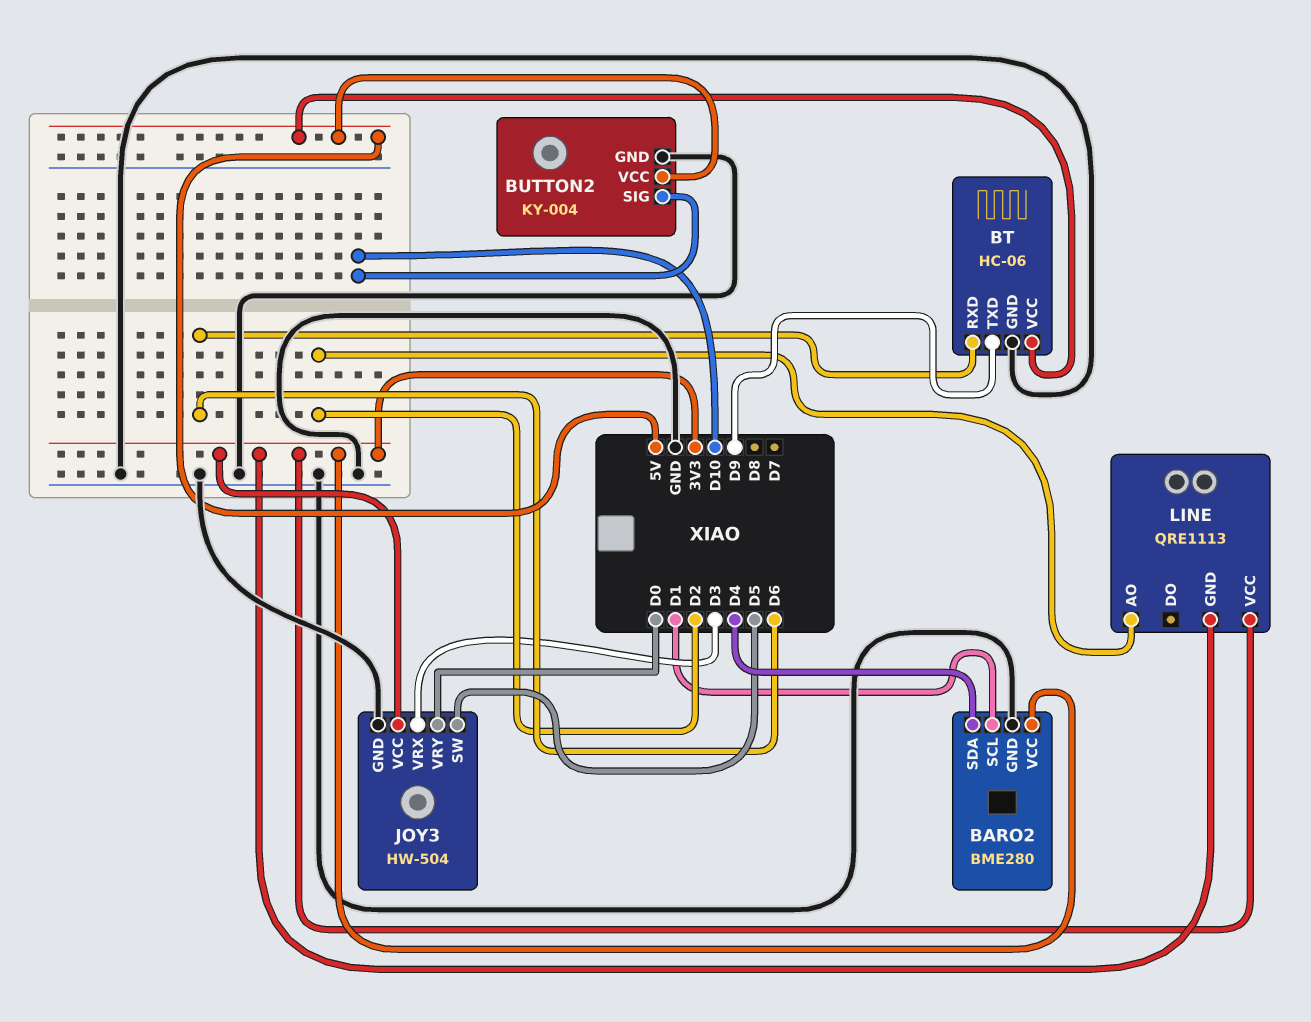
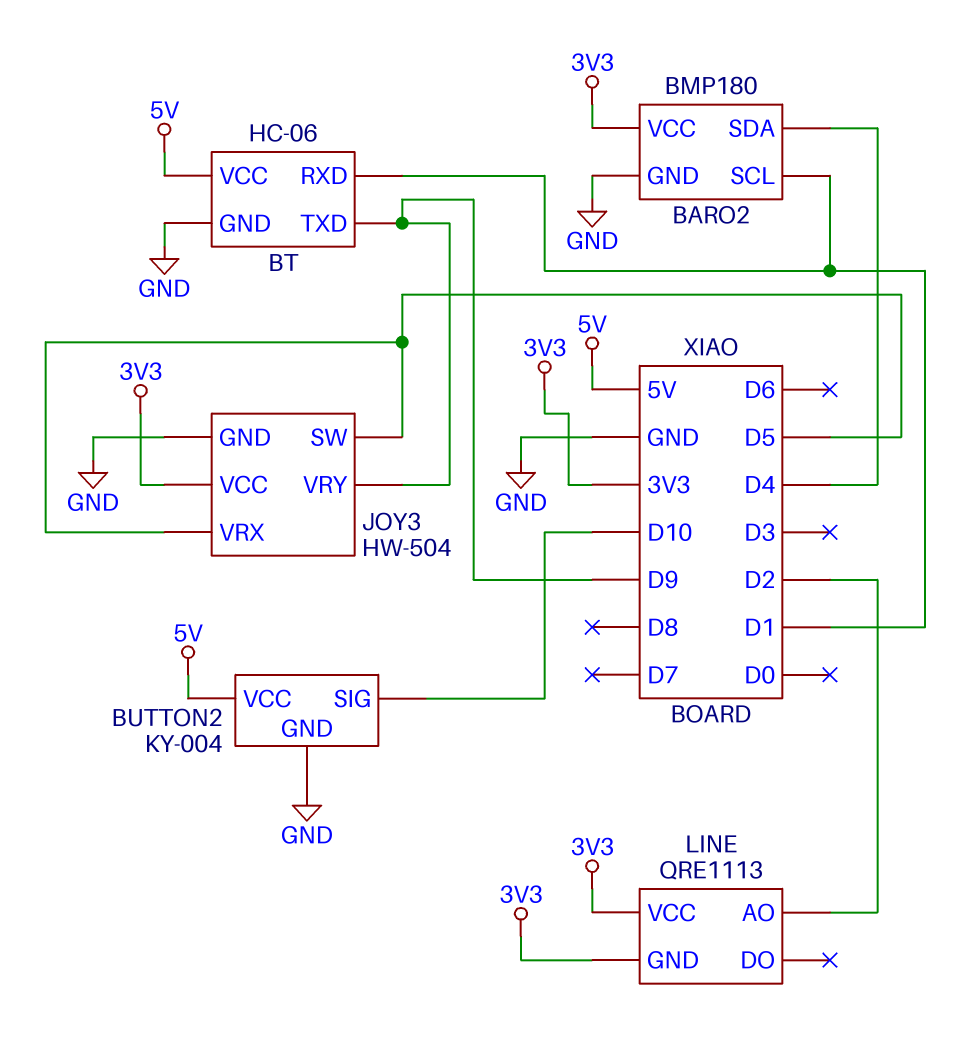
BARO2: BME280 -> BMP180
BT pin RXD: D6 -> D1
JOY3 pin VRX: D3 -> D5
JOY3 pin VRY: D0 -> D9

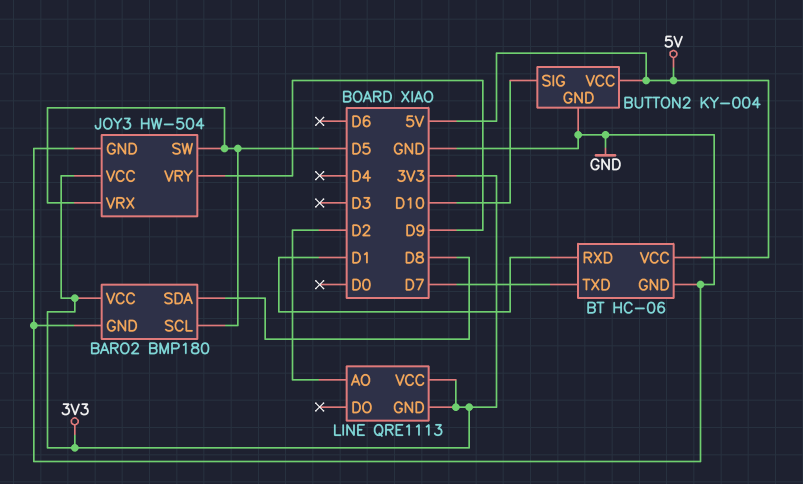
BARO2 pin SCL: D1 -> D5
BARO2 pin SDA: D4 -> D8
BT pin TXD: D9 -> D7

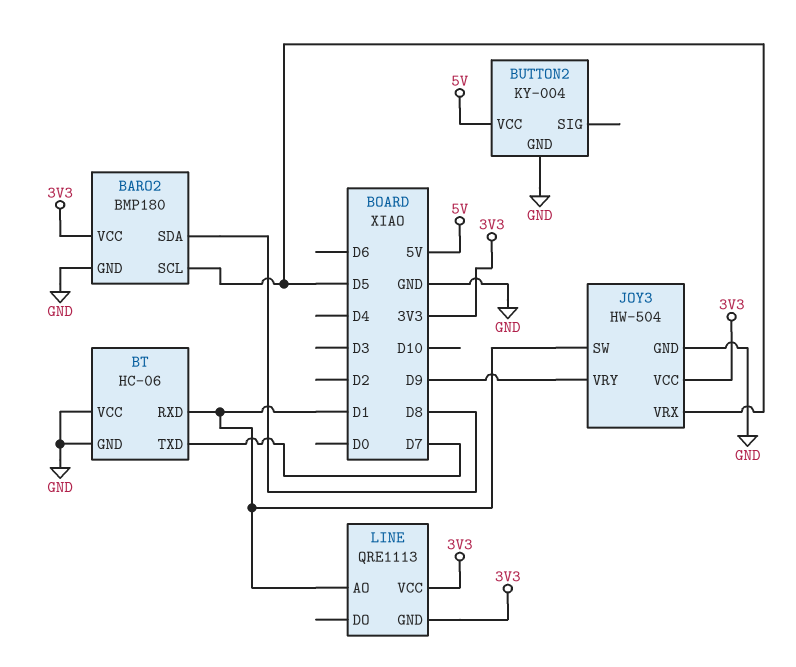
BT pin VCC: 5V -> GND
BUTTON2 pin SIG: D10 -> none
JOY3 pin SW: D5 -> D1
LINE pin AO: D2 -> D1

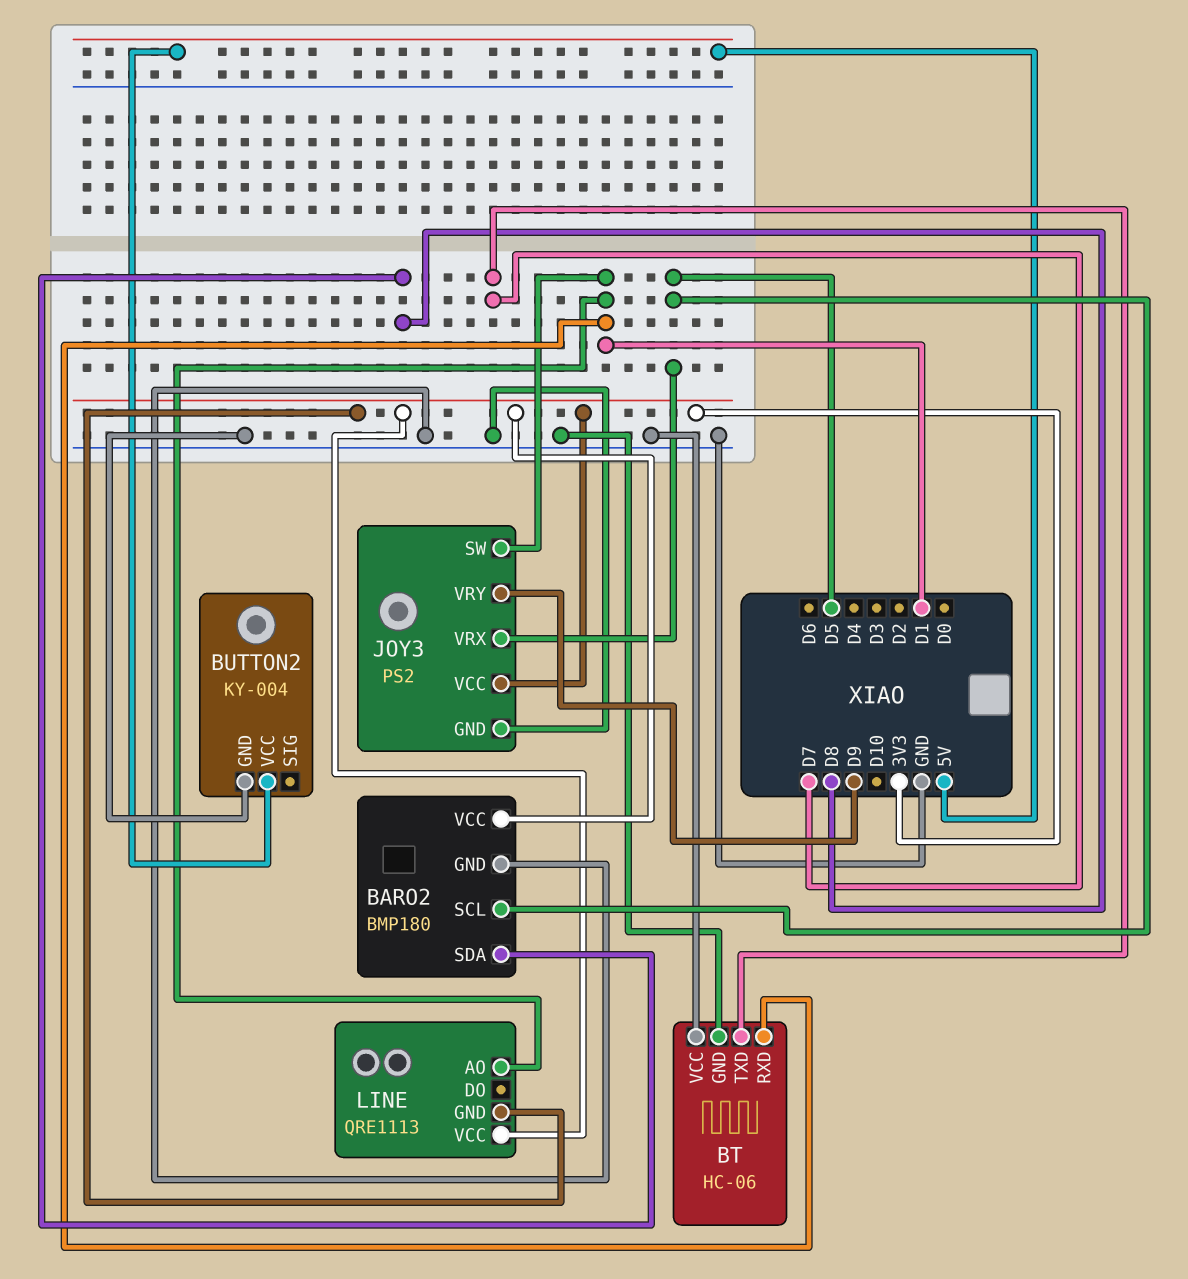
JOY3: HW-504 -> PS2

